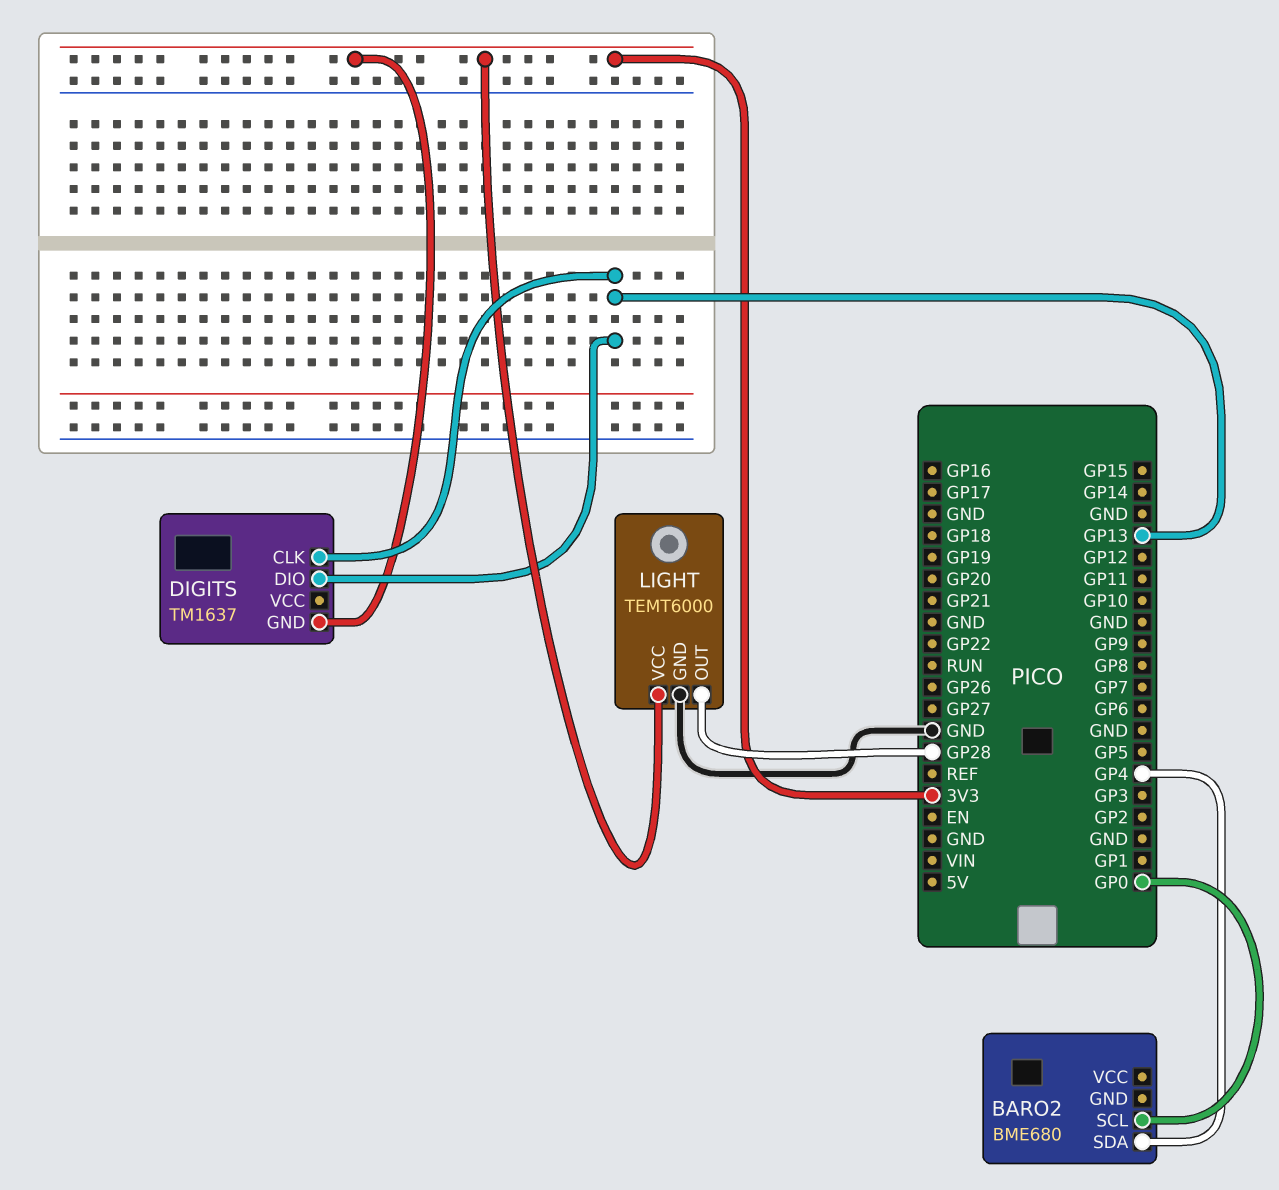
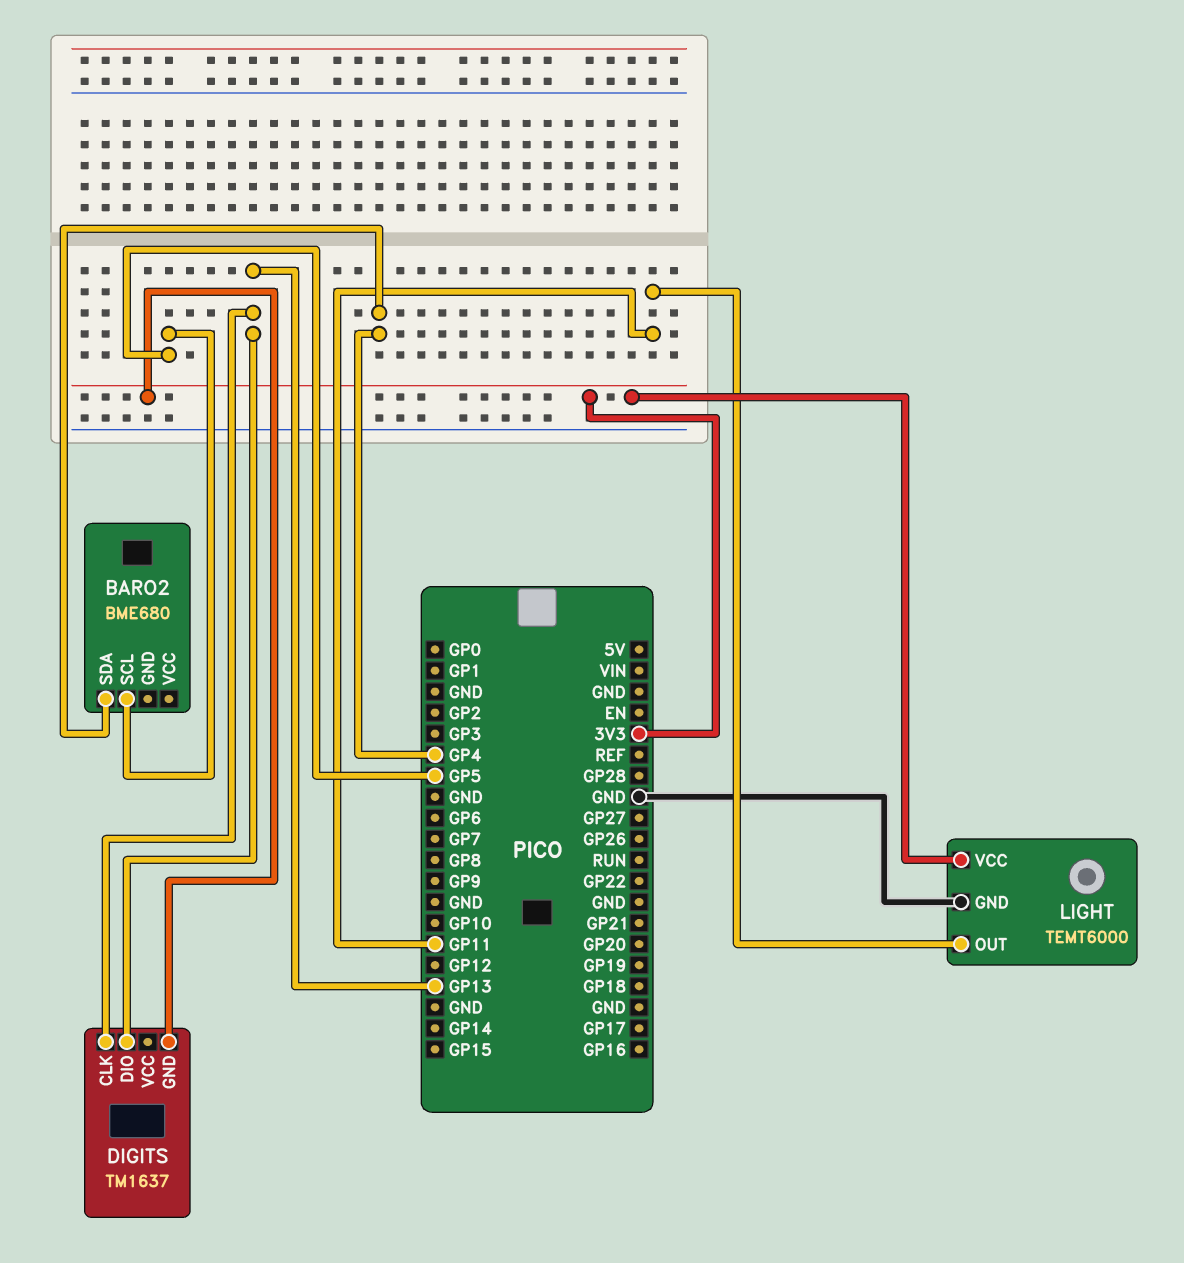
BARO2 pin SCL: GP0 -> GP5
LIGHT pin OUT: GP28 -> GP11

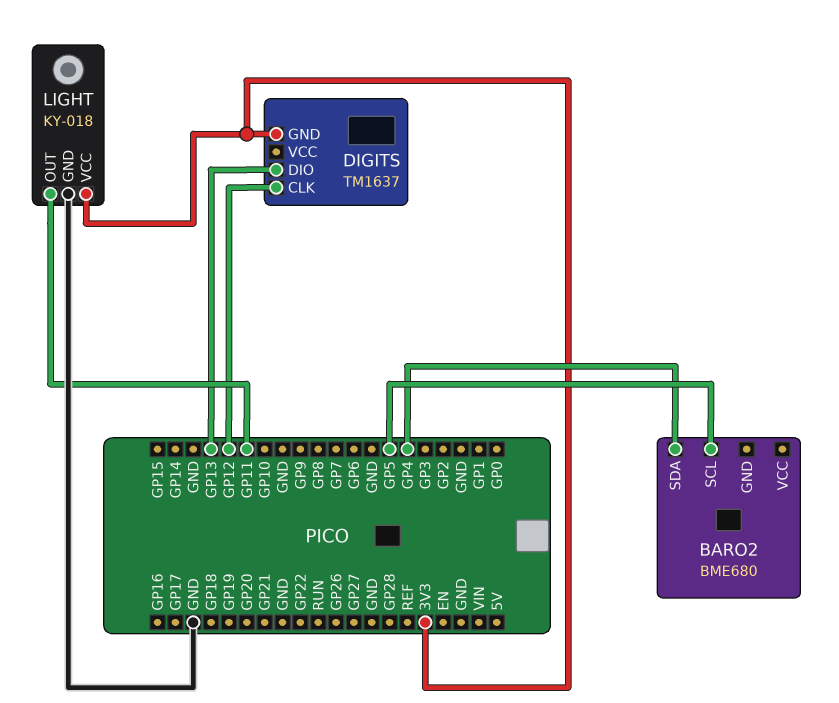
DIGITS pin CLK: GP13 -> GP12
LIGHT: TEMT6000 -> KY-018

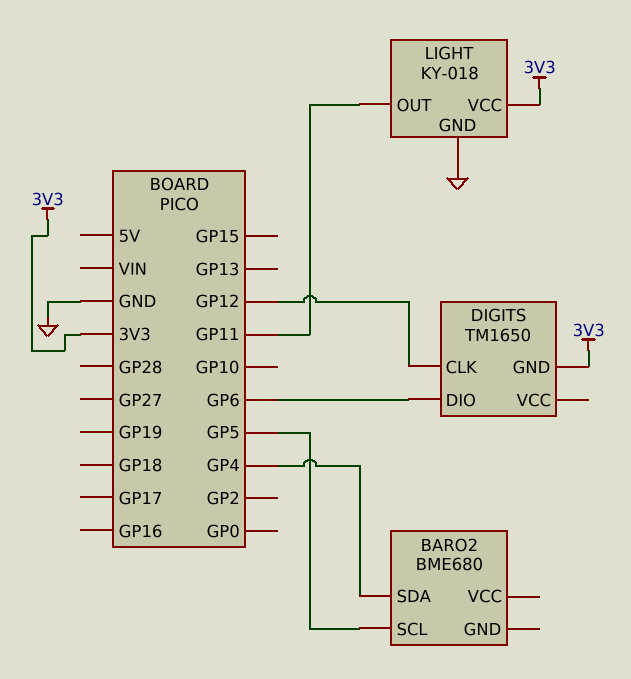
DIGITS: TM1637 -> TM1650
DIGITS pin DIO: GP13 -> GP6

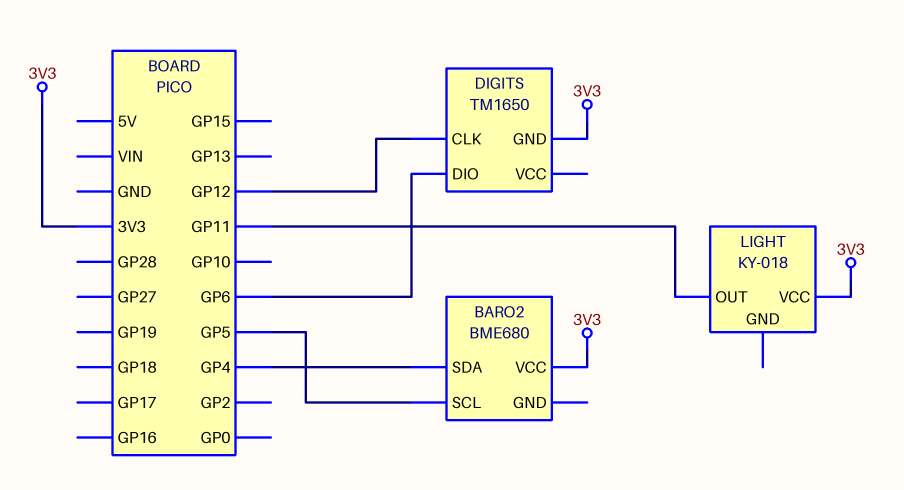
BARO2 pin VCC: none -> 3V3
LIGHT pin GND: GND -> none

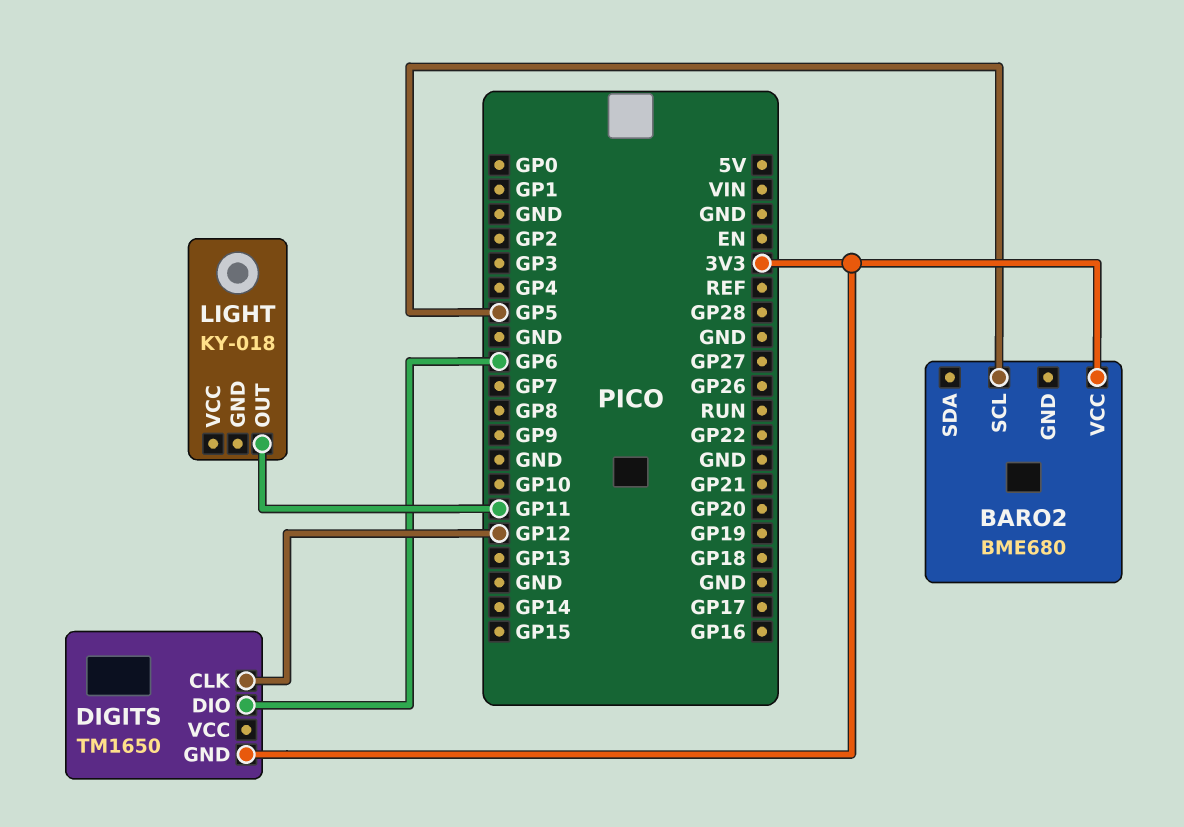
BARO2 pin SDA: GP4 -> none
LIGHT pin VCC: 3V3 -> none

